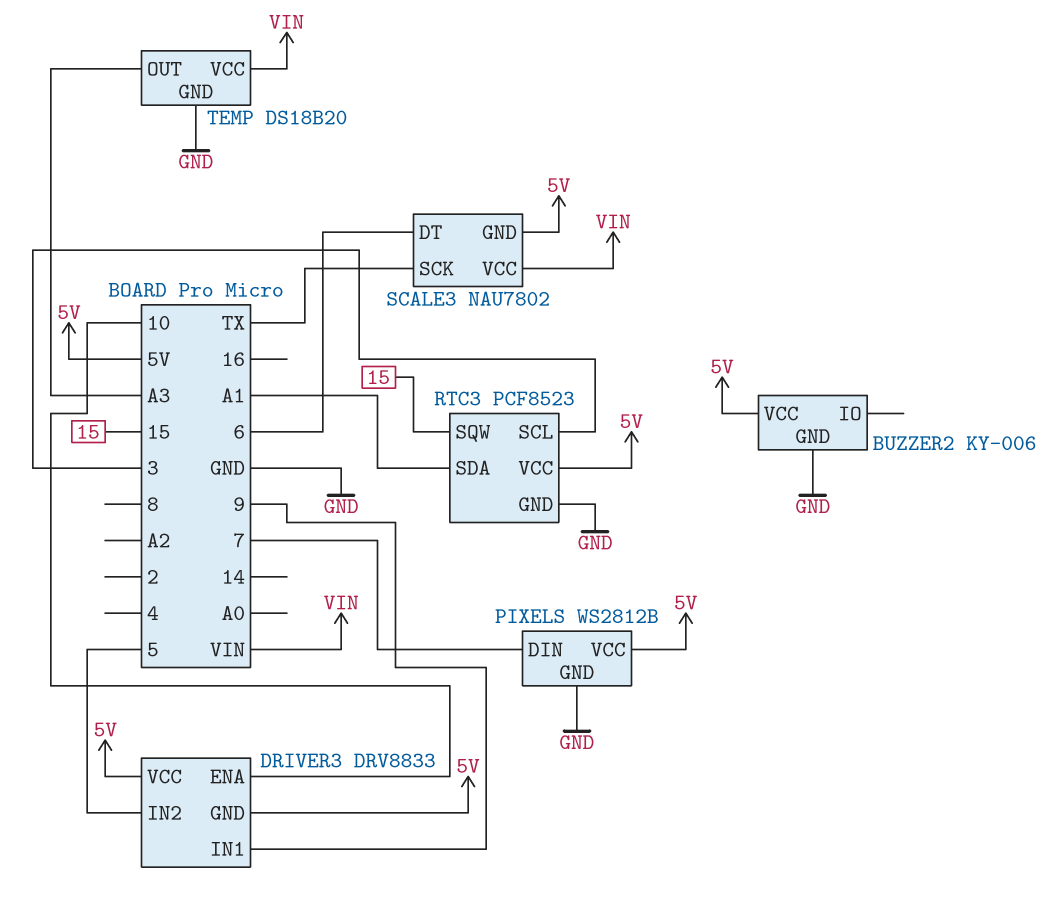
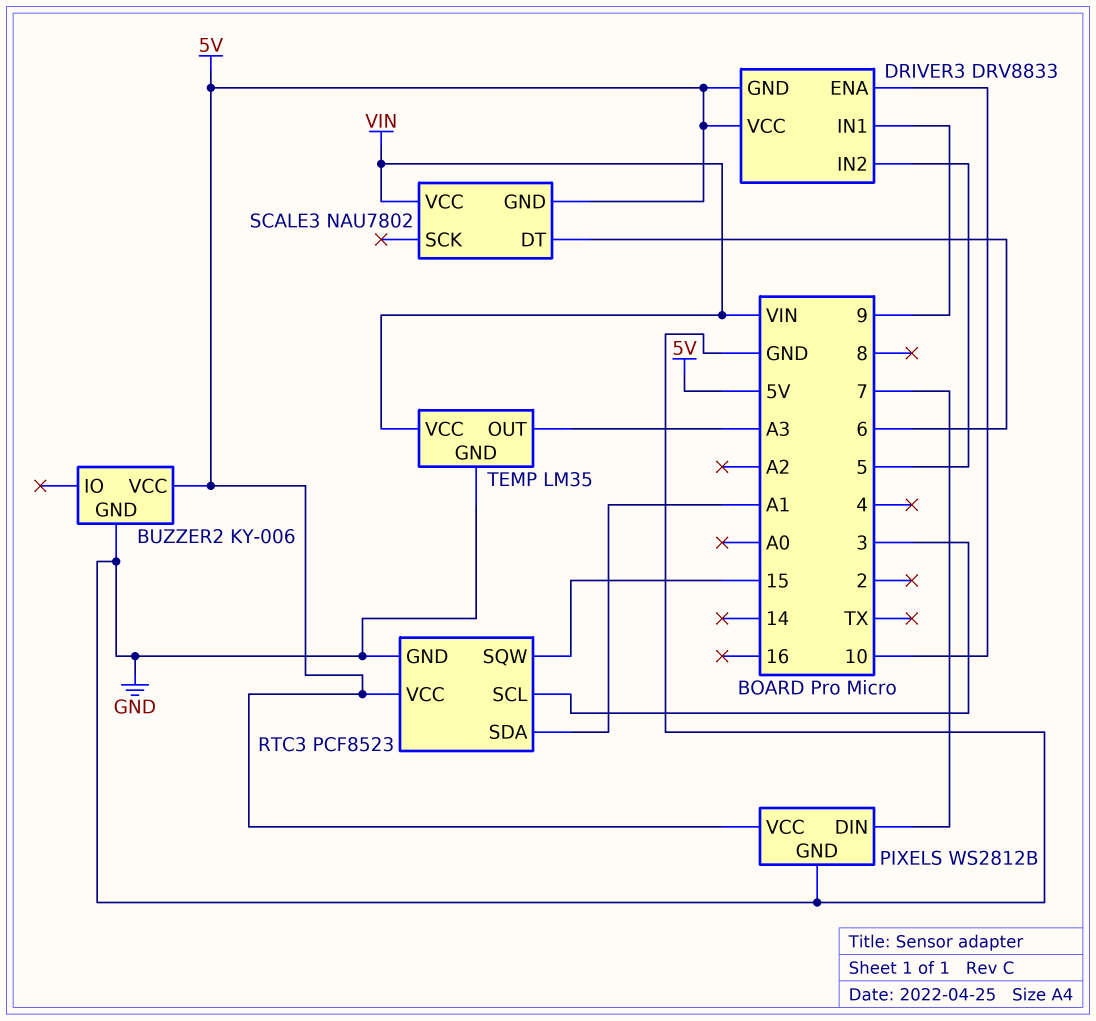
SCALE3 pin SCK: TX -> none
TEMP: DS18B20 -> LM35

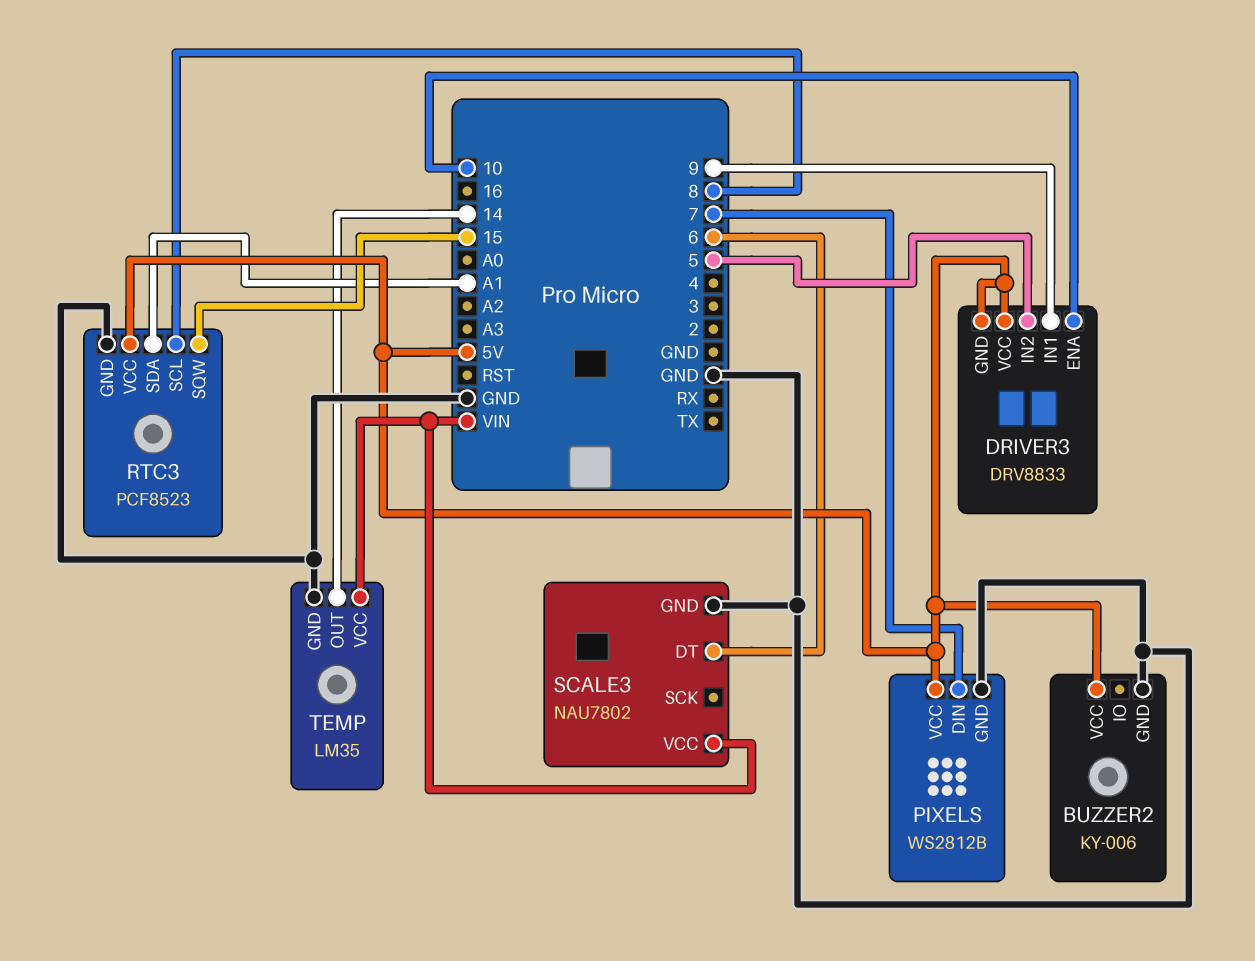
RTC3 pin SCL: 3 -> 8
SCALE3 pin GND: 5V -> GND
TEMP pin OUT: A3 -> 14

